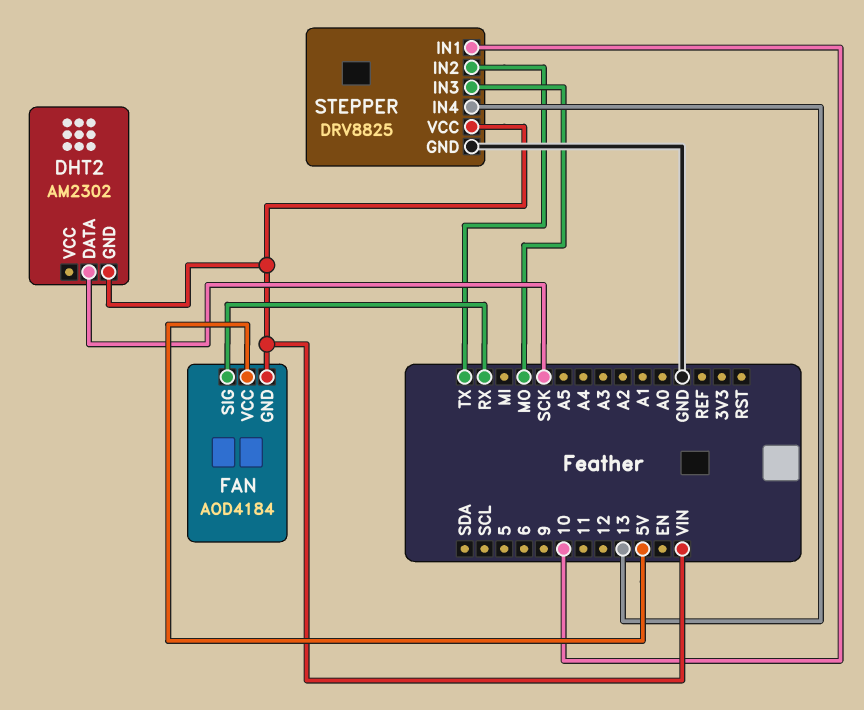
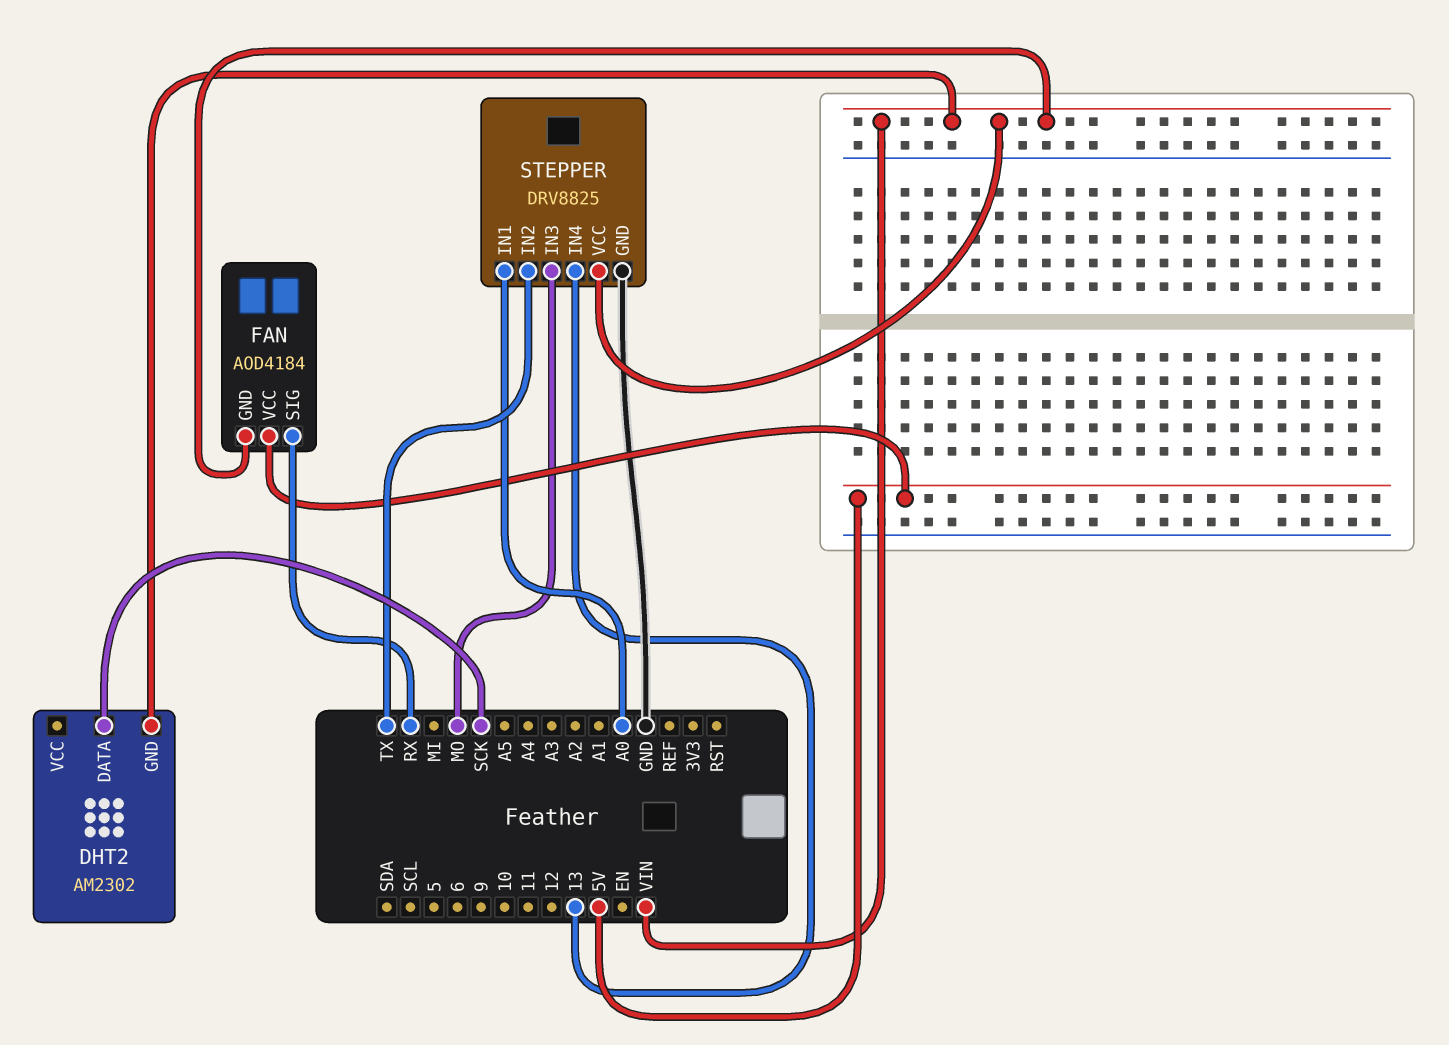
STEPPER pin IN1: 10 -> A0

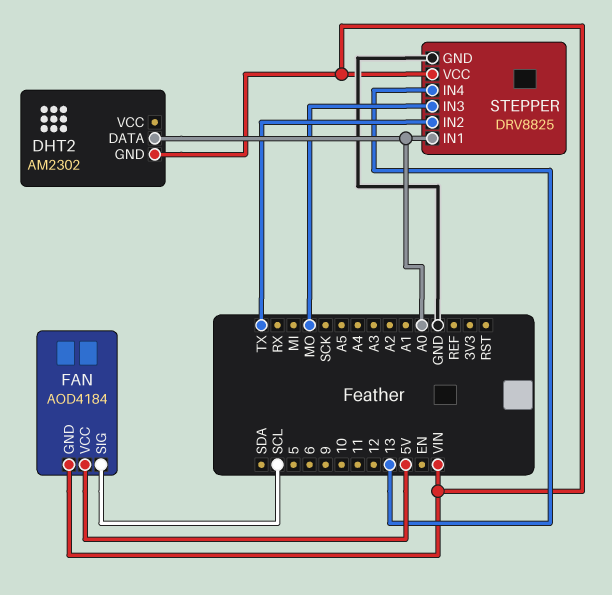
DHT2 pin DATA: SCK -> A0
FAN pin SIG: RX -> SCL

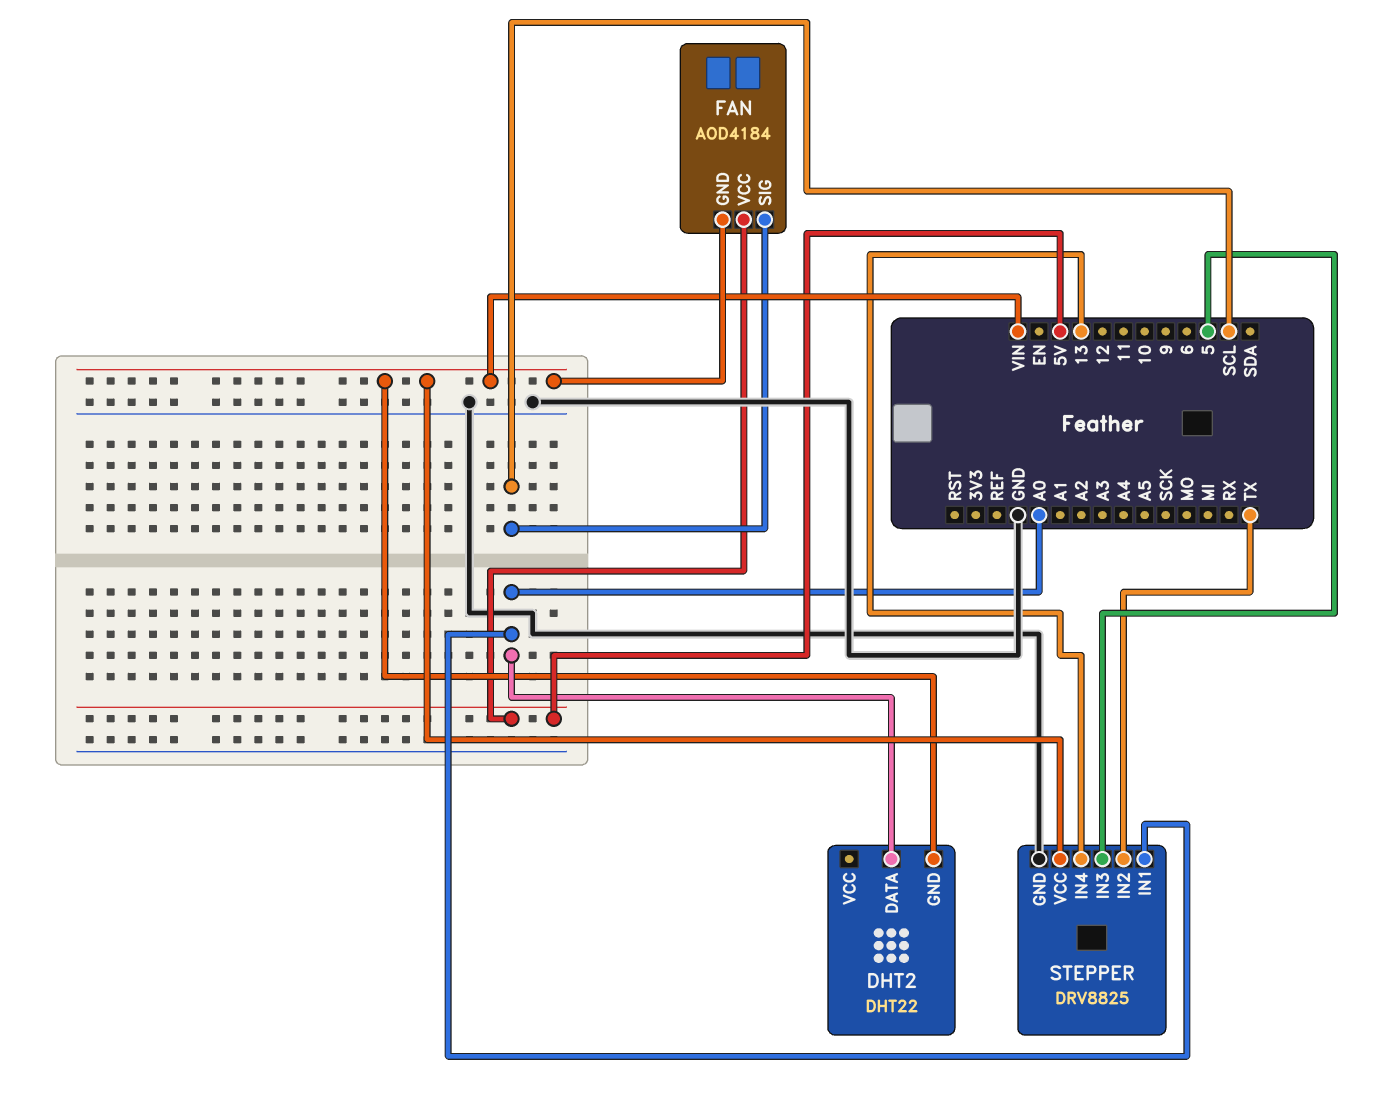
DHT2: AM2302 -> DHT22
STEPPER pin IN3: MO -> 5

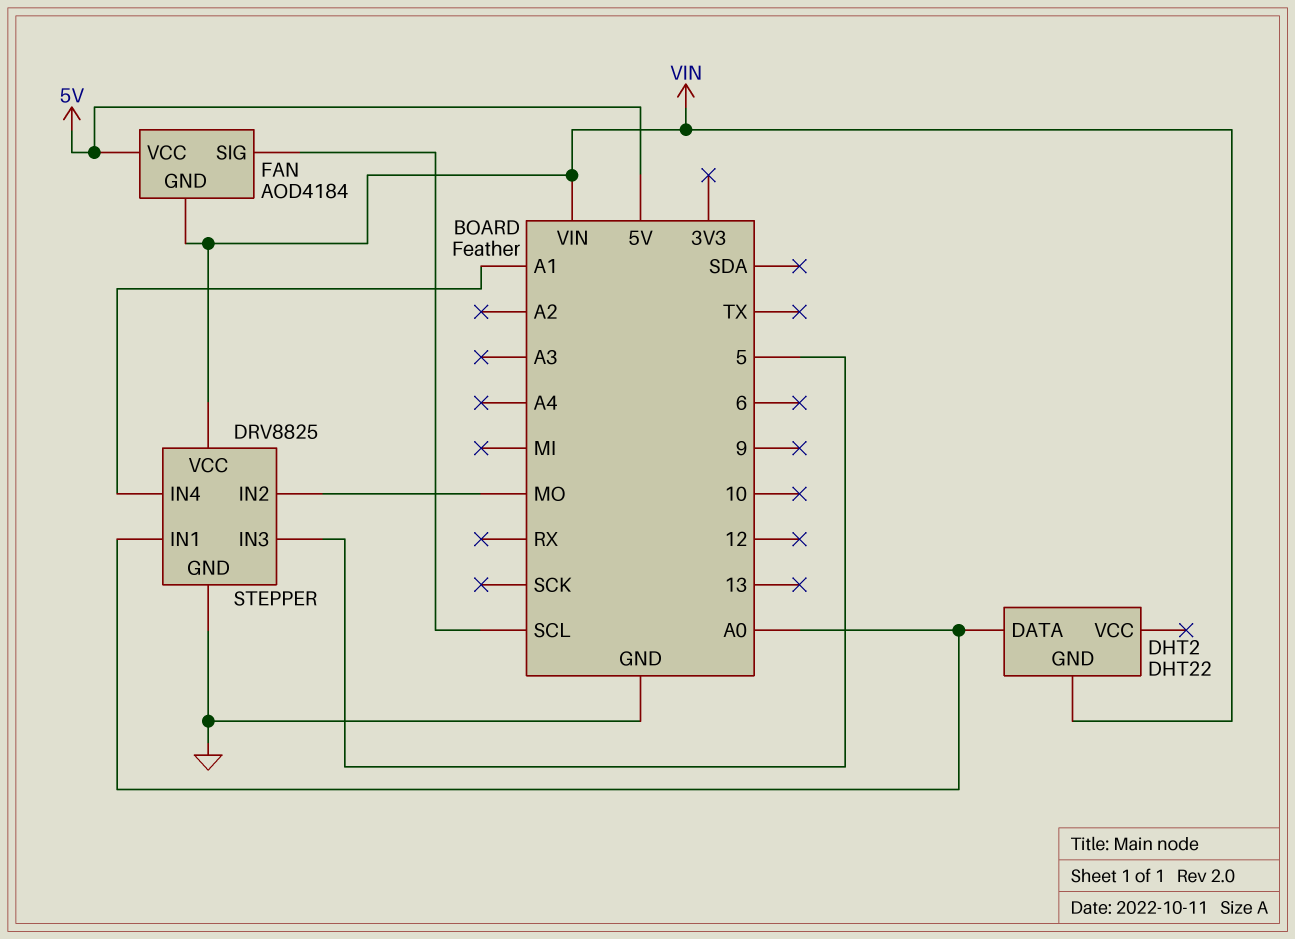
STEPPER pin IN2: TX -> MO
STEPPER pin IN4: 13 -> A1

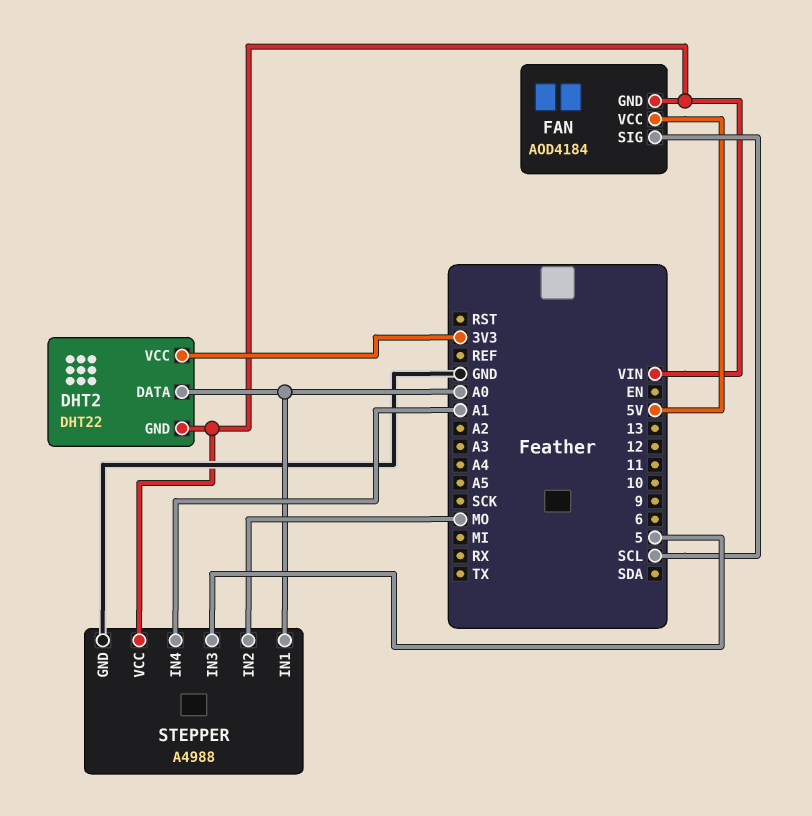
DHT2 pin VCC: none -> 3V3
STEPPER: DRV8825 -> A4988

